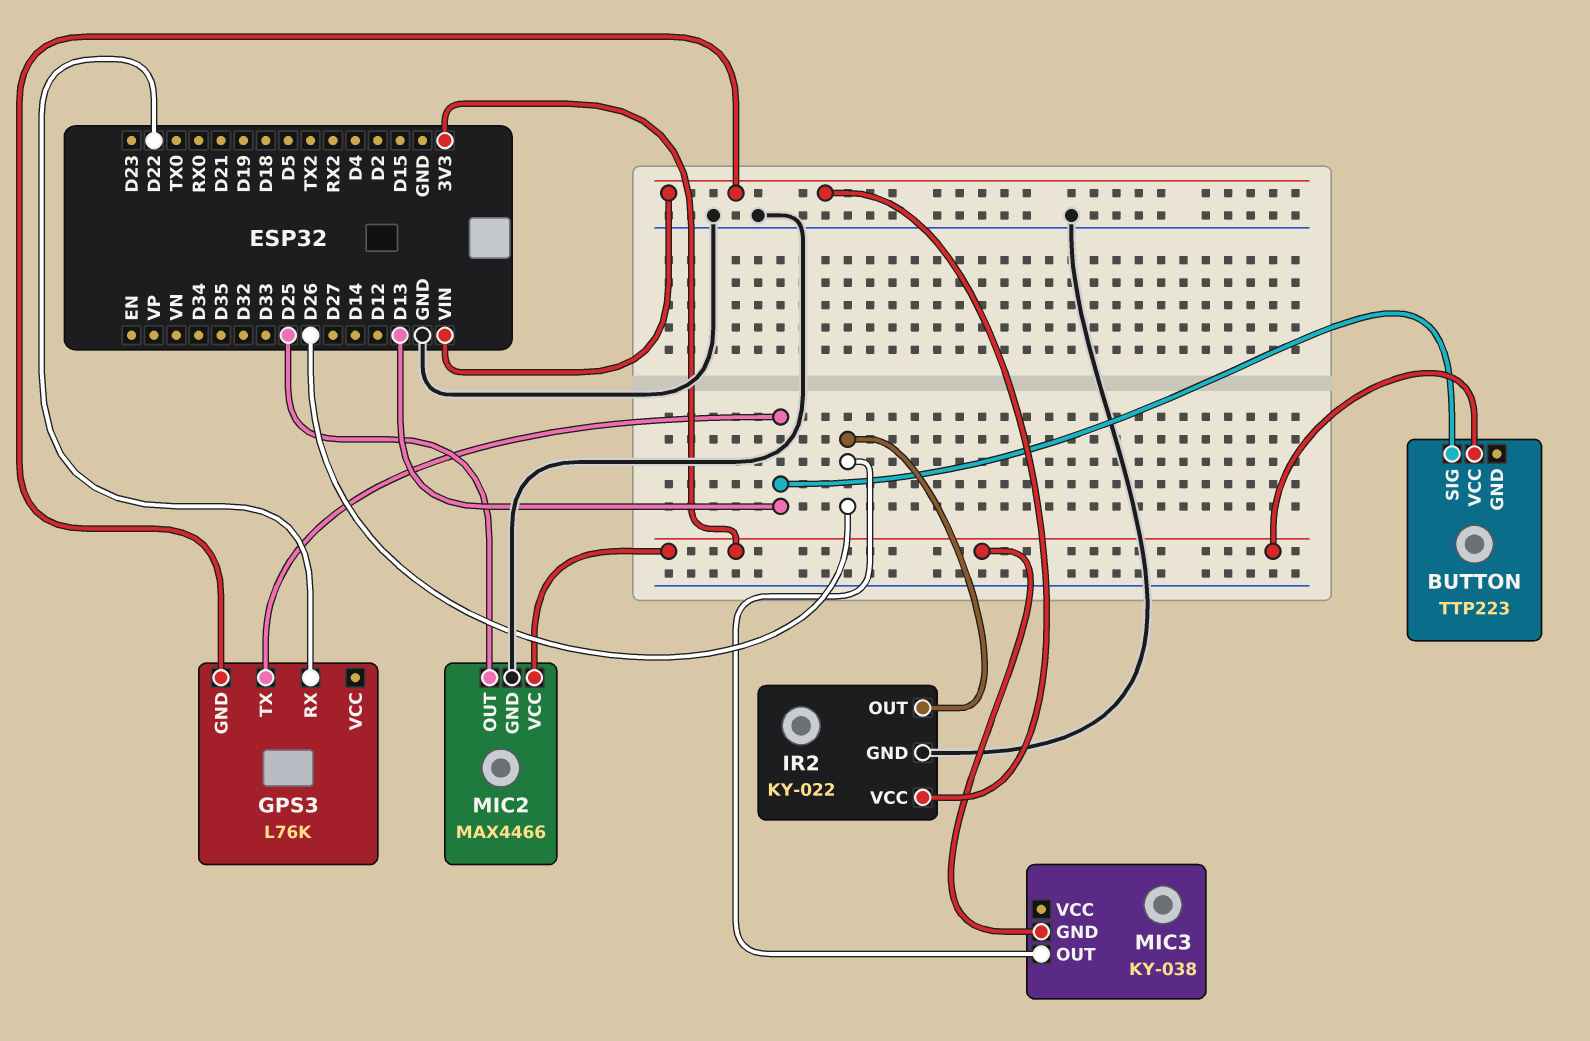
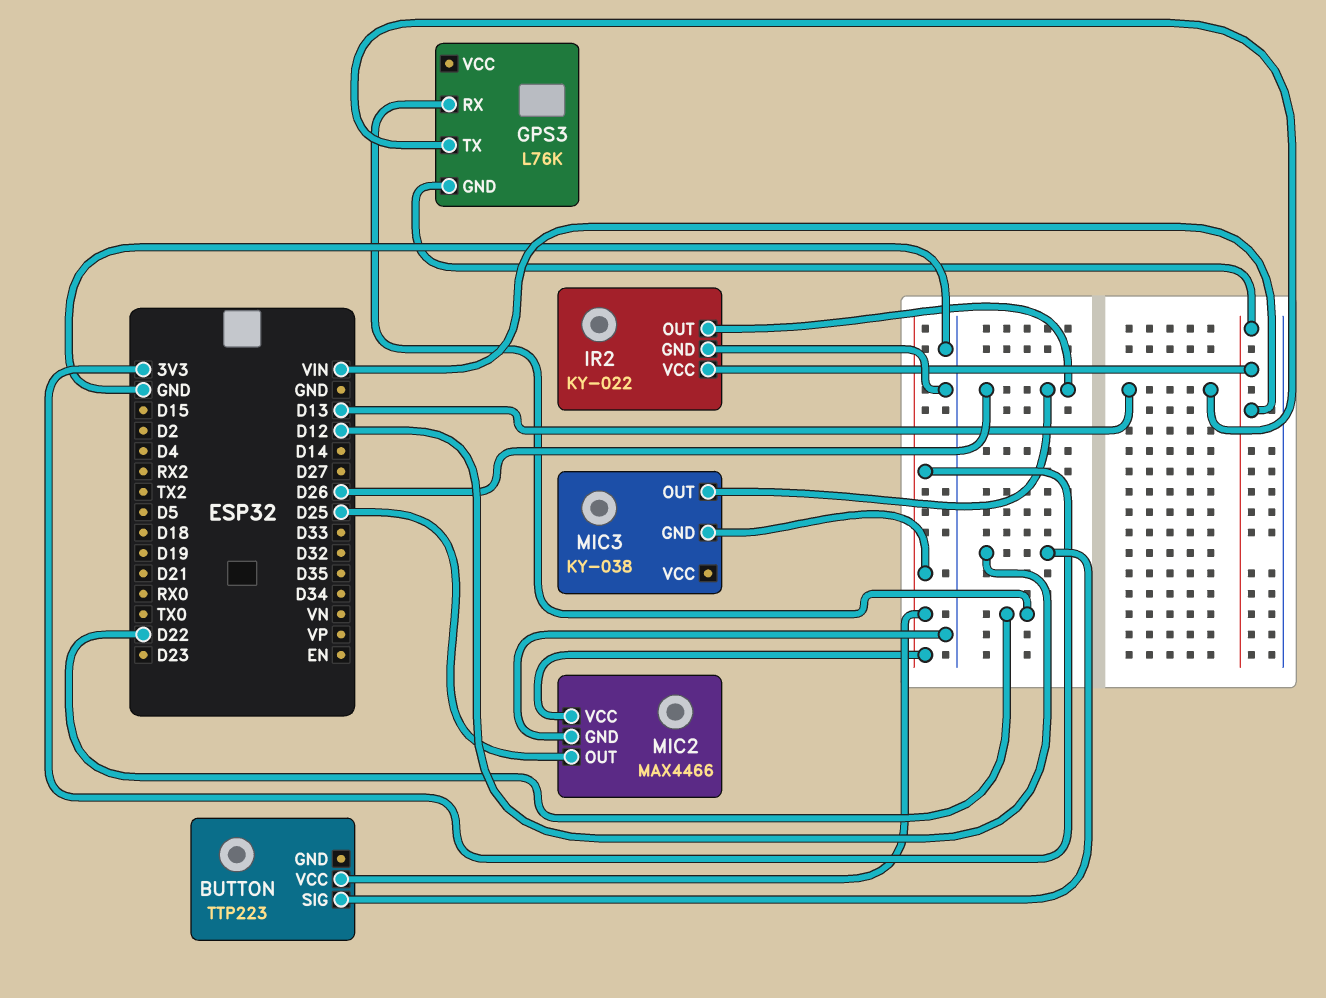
BUTTON pin SIG: D13 -> D12

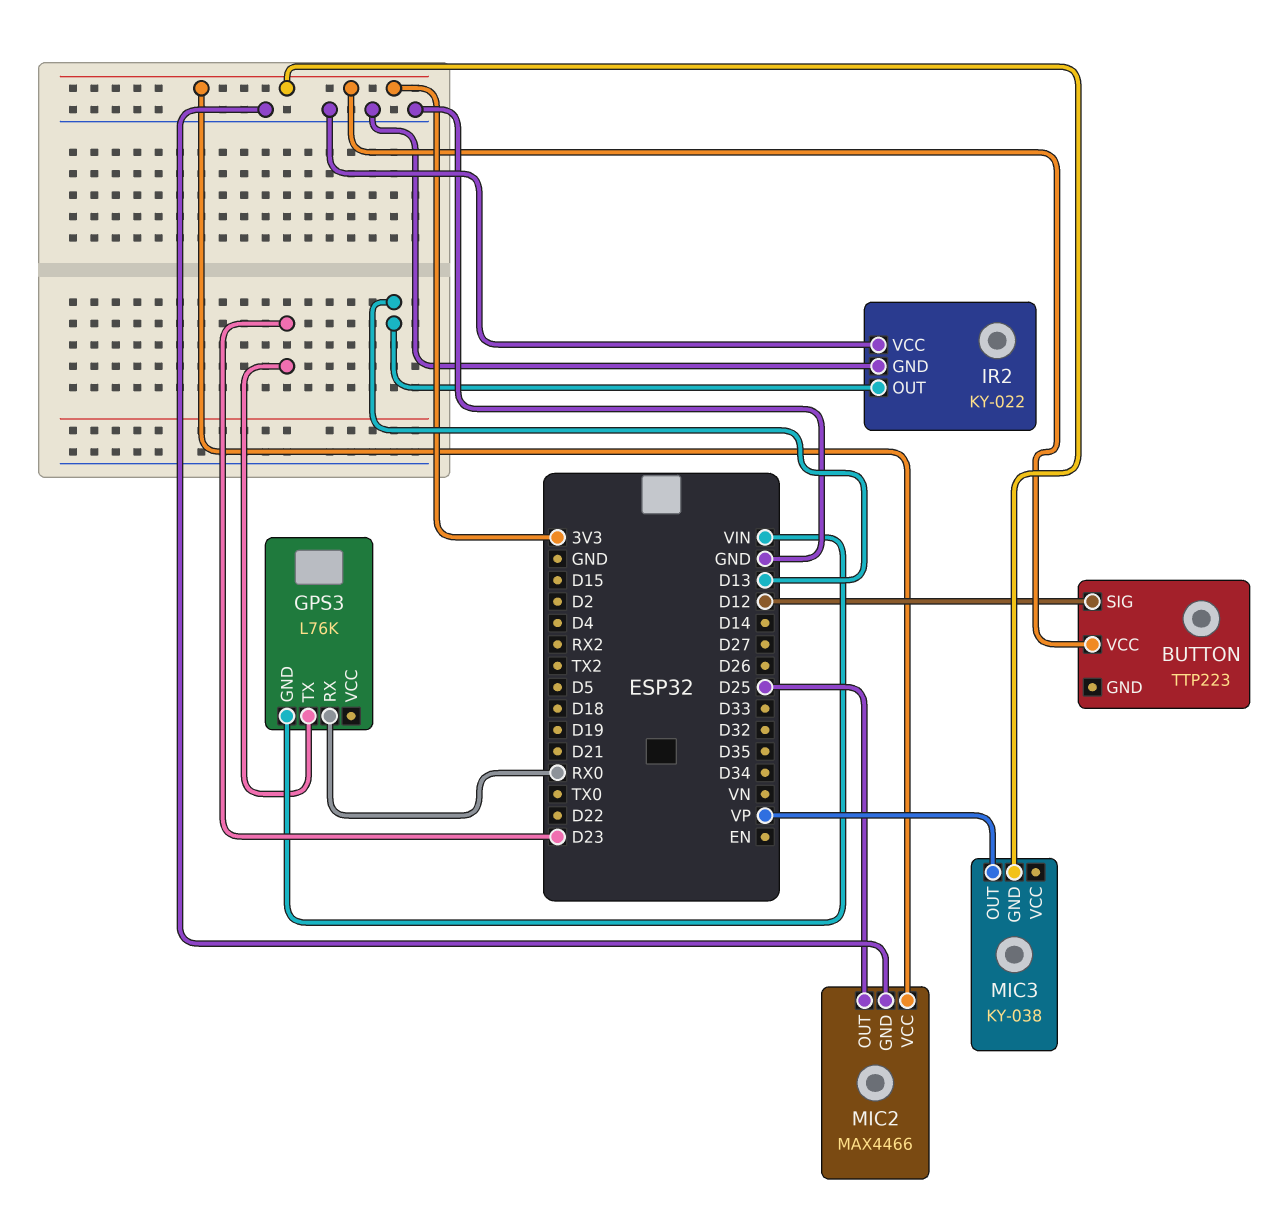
GPS3 pin RX: D22 -> RX0
GPS3 pin TX: D13 -> D23
IR2 pin OUT: D26 -> D13
IR2 pin VCC: VIN -> GND
MIC3 pin OUT: D26 -> VP

